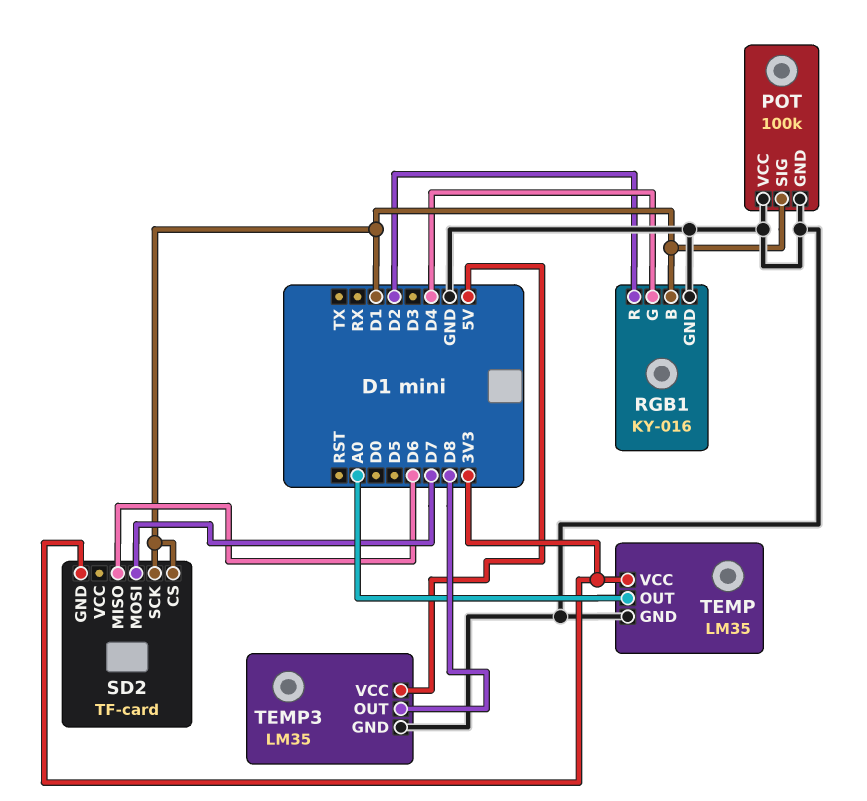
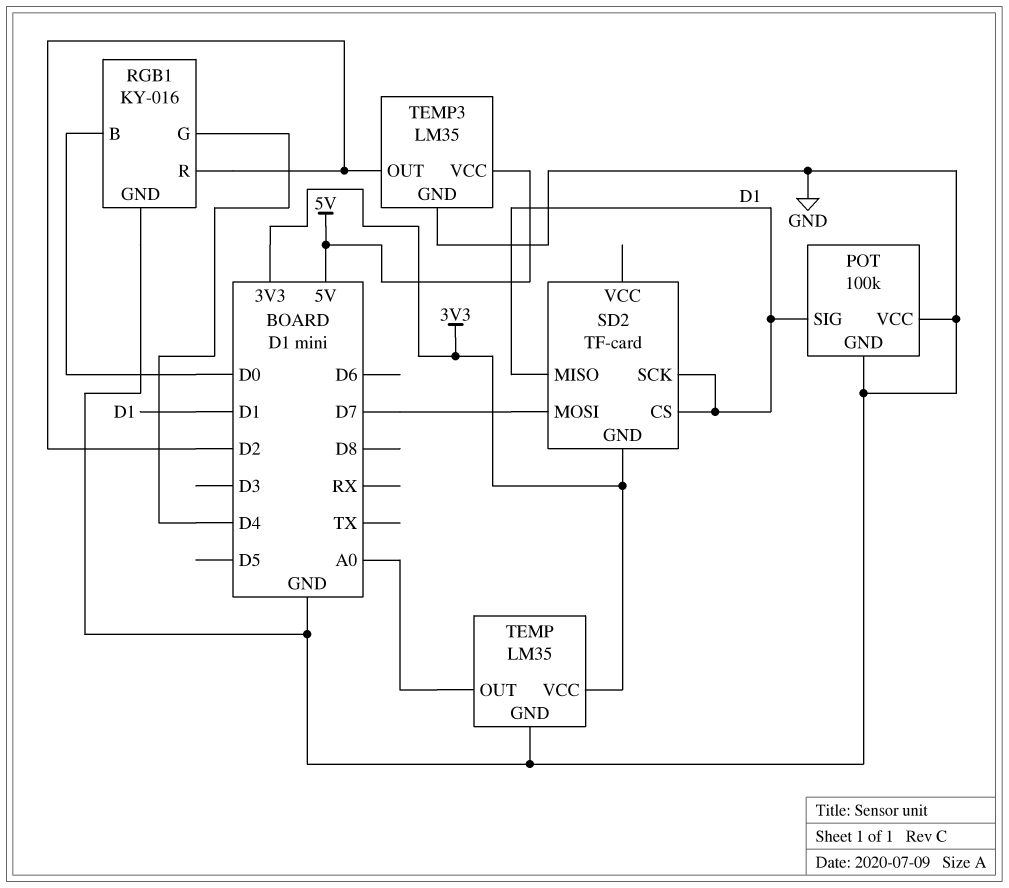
RGB1 pin B: D1 -> D0
SD2 pin MISO: D6 -> D1
TEMP3 pin OUT: D8 -> D2

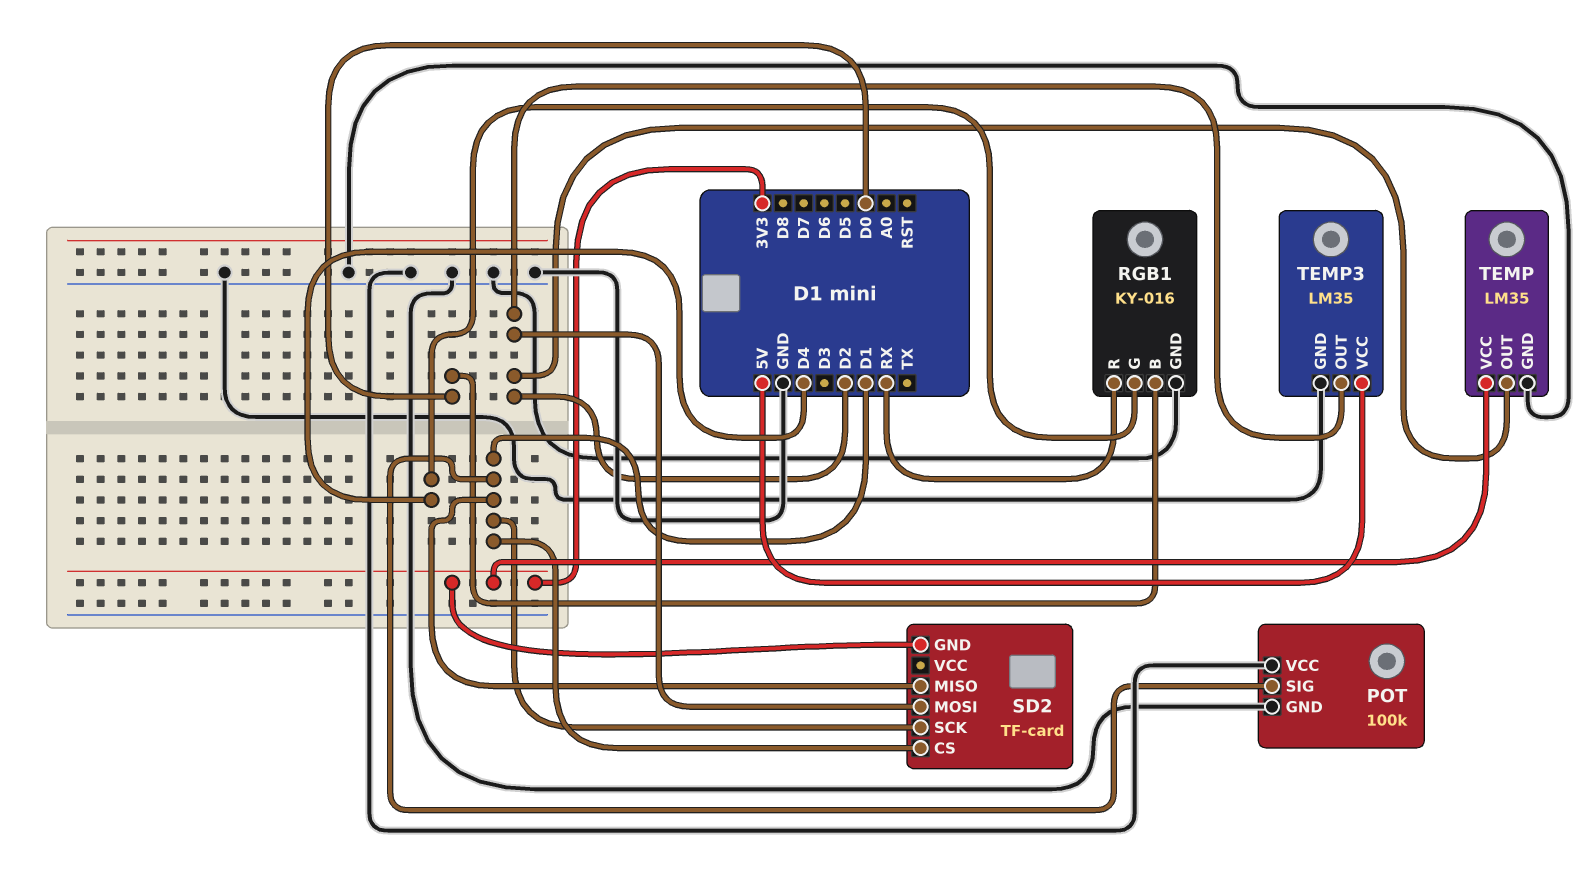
RGB1 pin R: D2 -> RX
SD2 pin MOSI: D7 -> D2
TEMP pin OUT: A0 -> D2

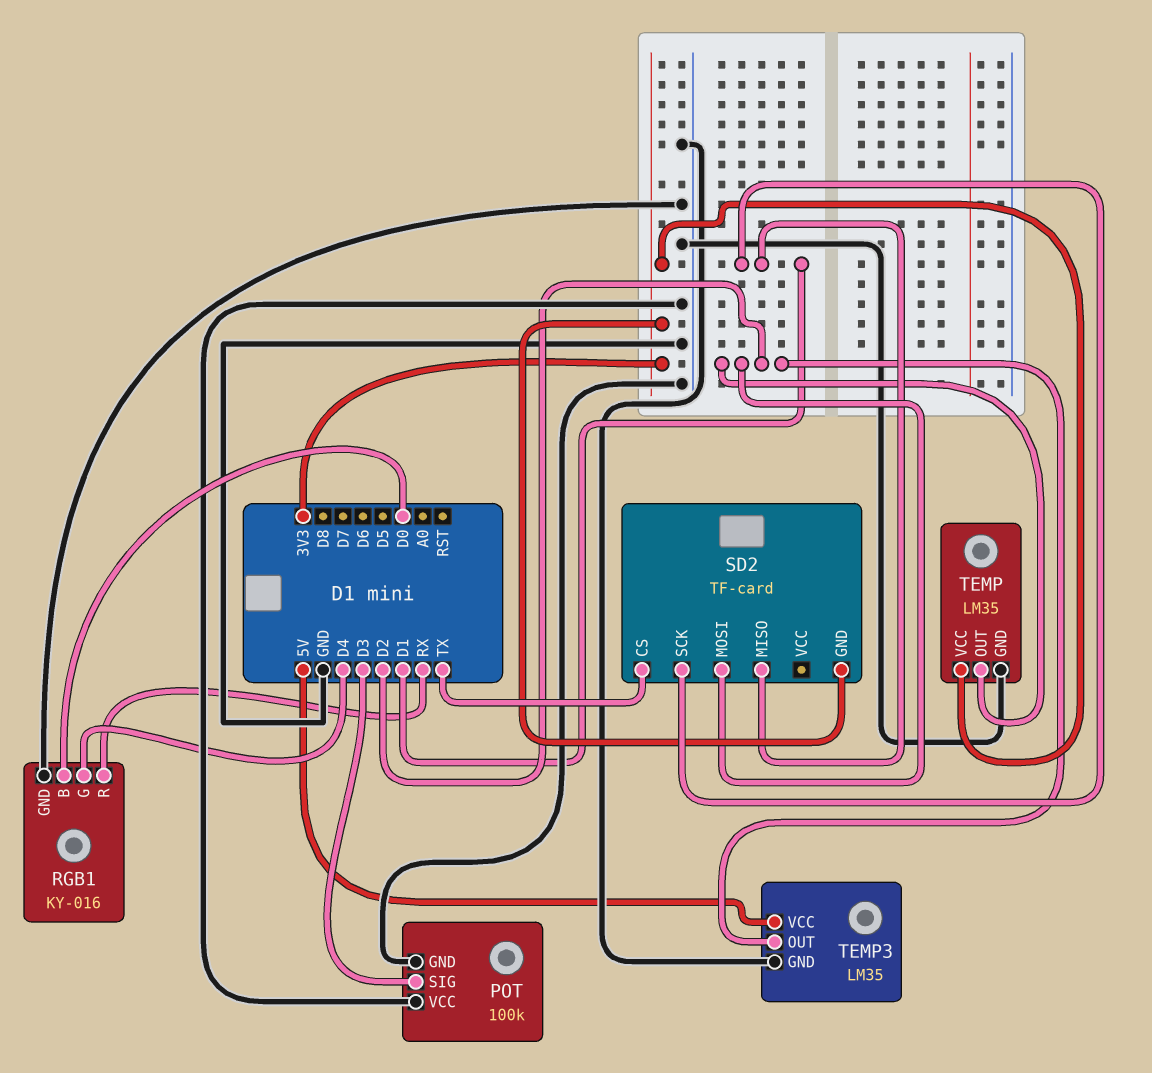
POT pin SIG: D1 -> D3
SD2 pin CS: D1 -> TX

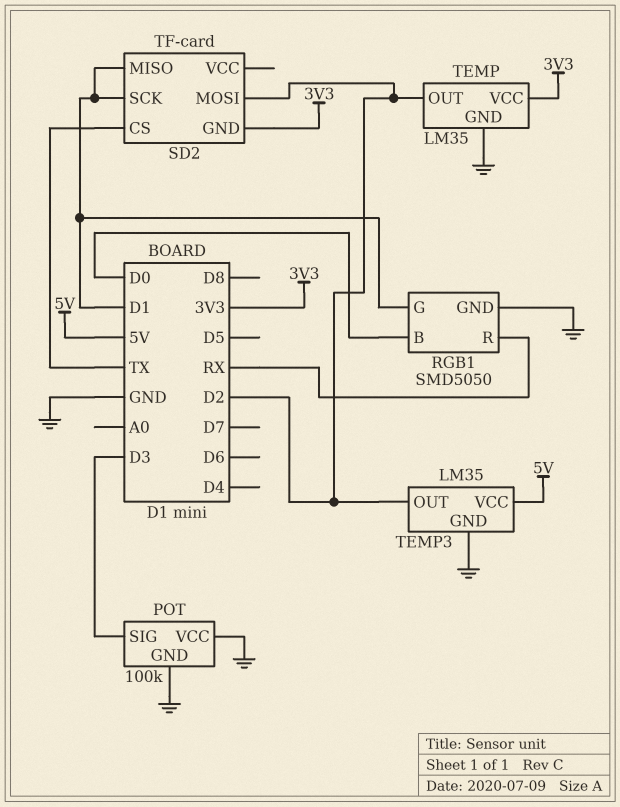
RGB1: KY-016 -> SMD5050
RGB1 pin G: D4 -> D1

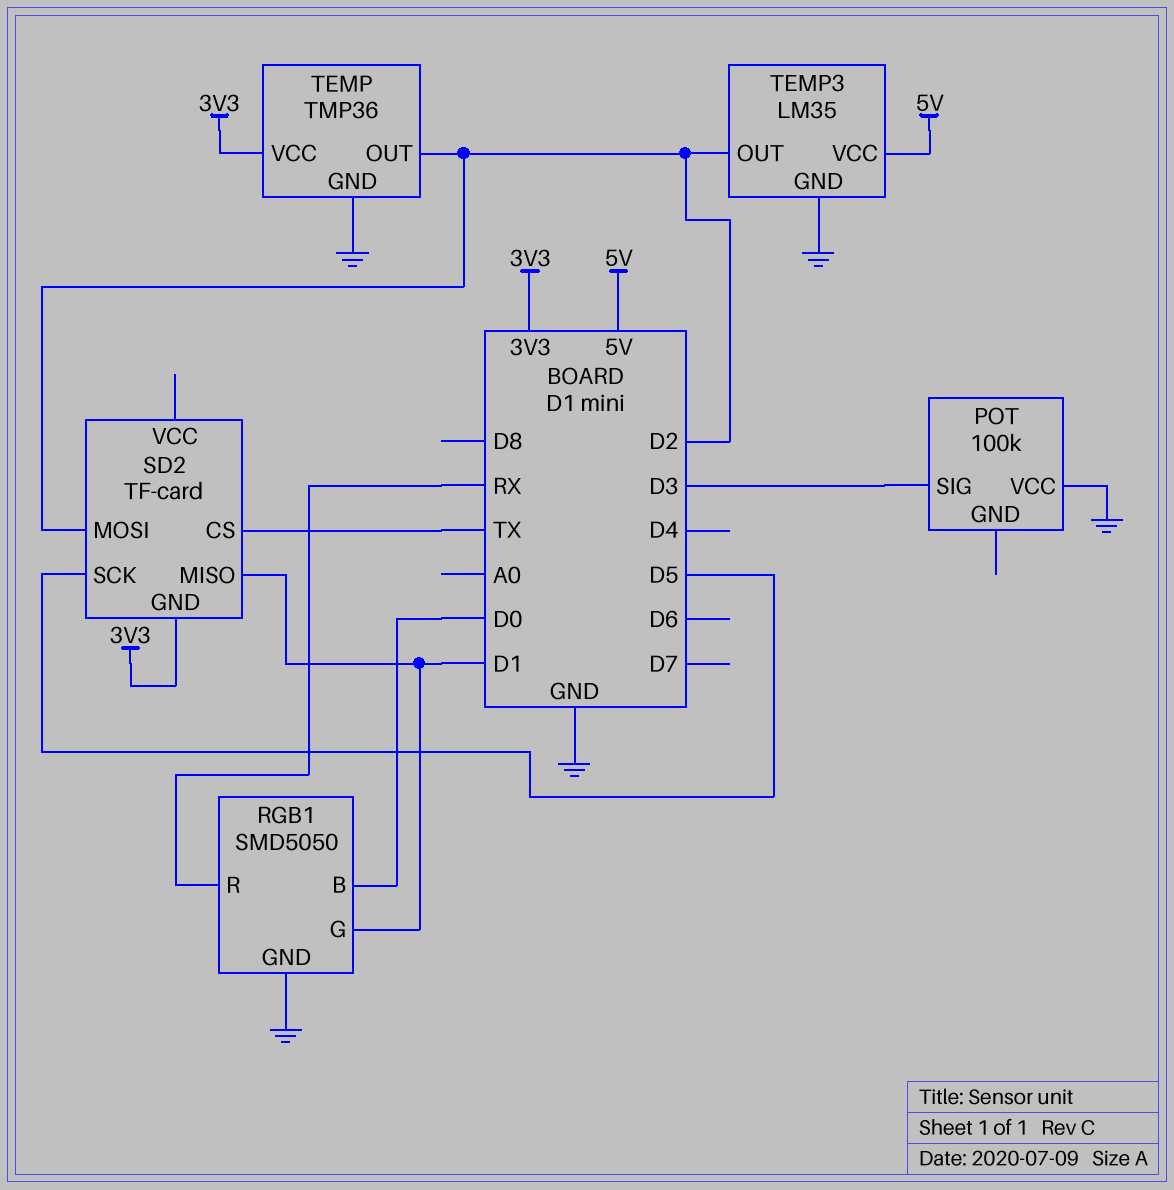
POT pin GND: GND -> none
SD2 pin SCK: D1 -> D5
TEMP: LM35 -> TMP36

